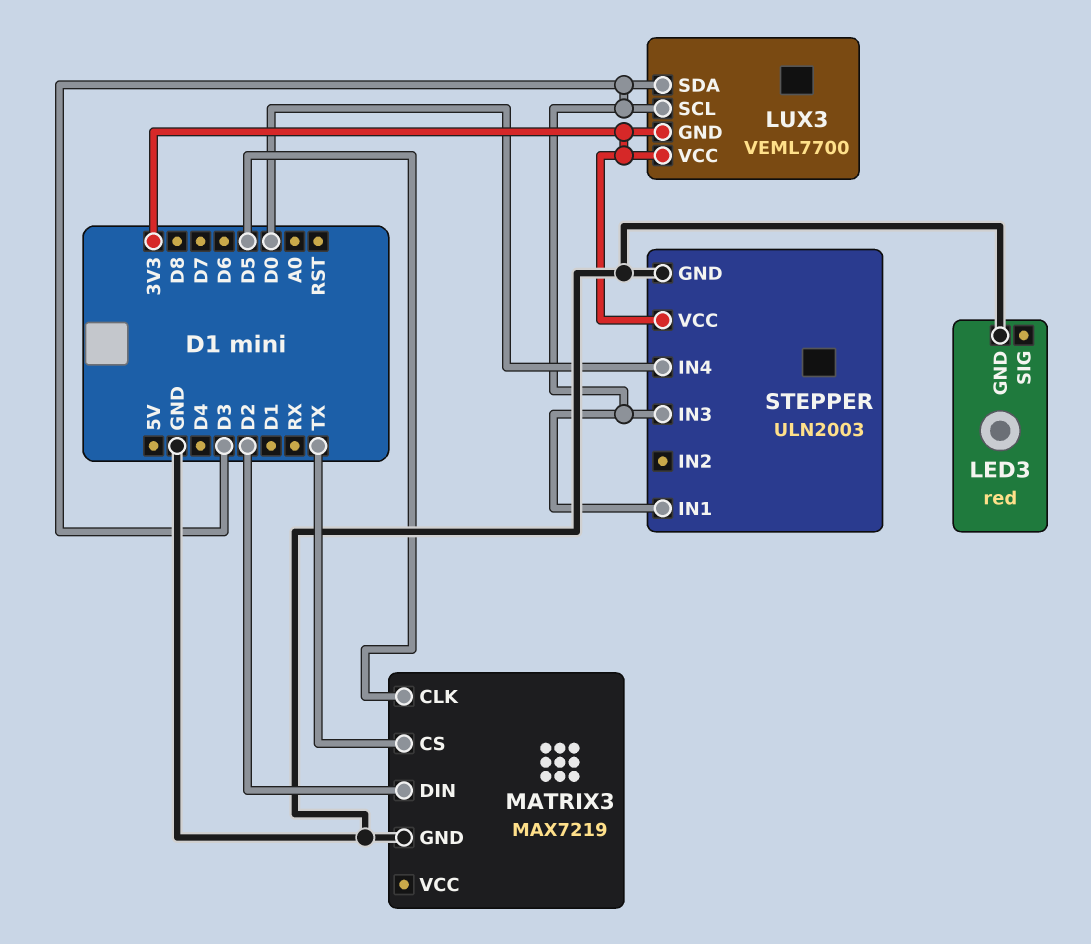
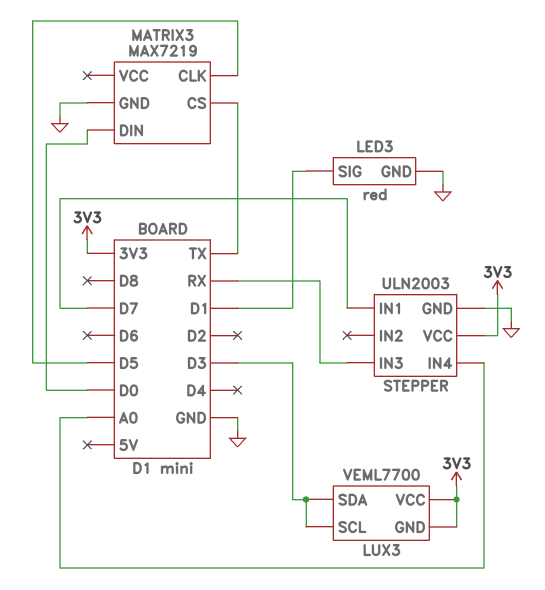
LED3 pin SIG: none -> D1
MATRIX3 pin DIN: D2 -> D0
STEPPER pin IN1: D3 -> D7
STEPPER pin IN3: D3 -> RX
STEPPER pin IN4: D0 -> A0

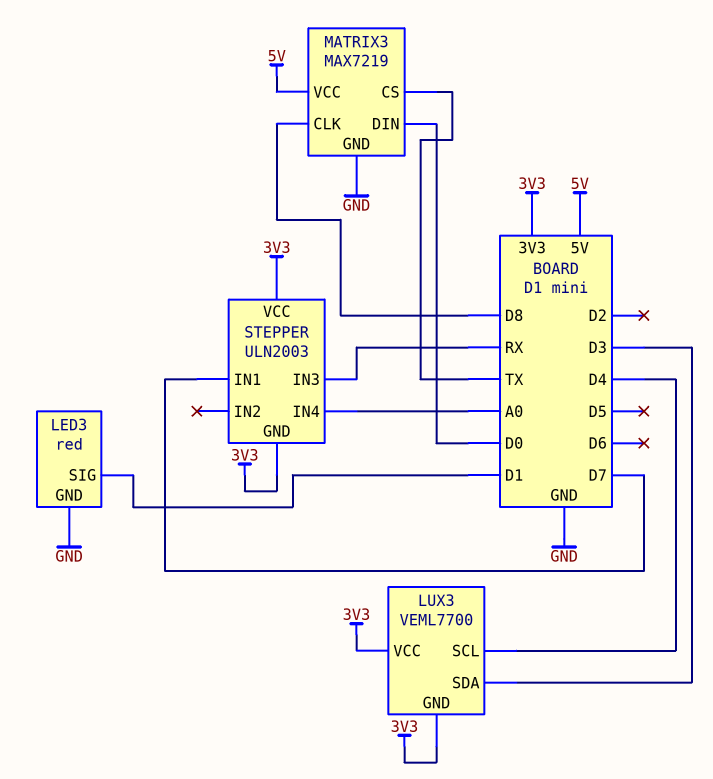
LUX3 pin SCL: D3 -> D4
MATRIX3 pin CLK: D5 -> D8
MATRIX3 pin VCC: none -> 5V
STEPPER pin GND: GND -> 3V3

